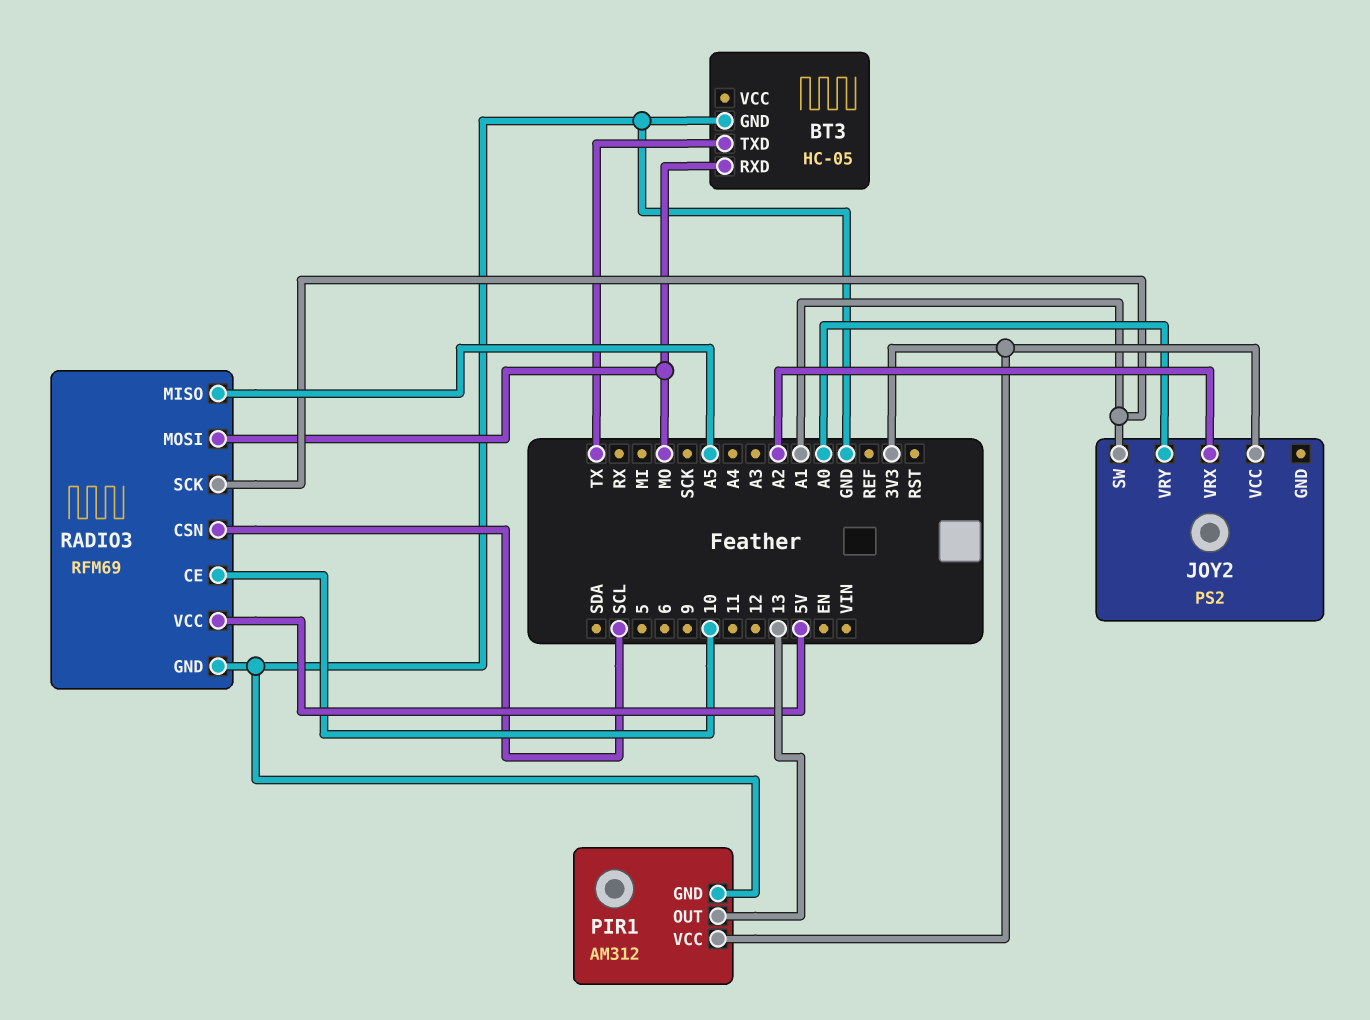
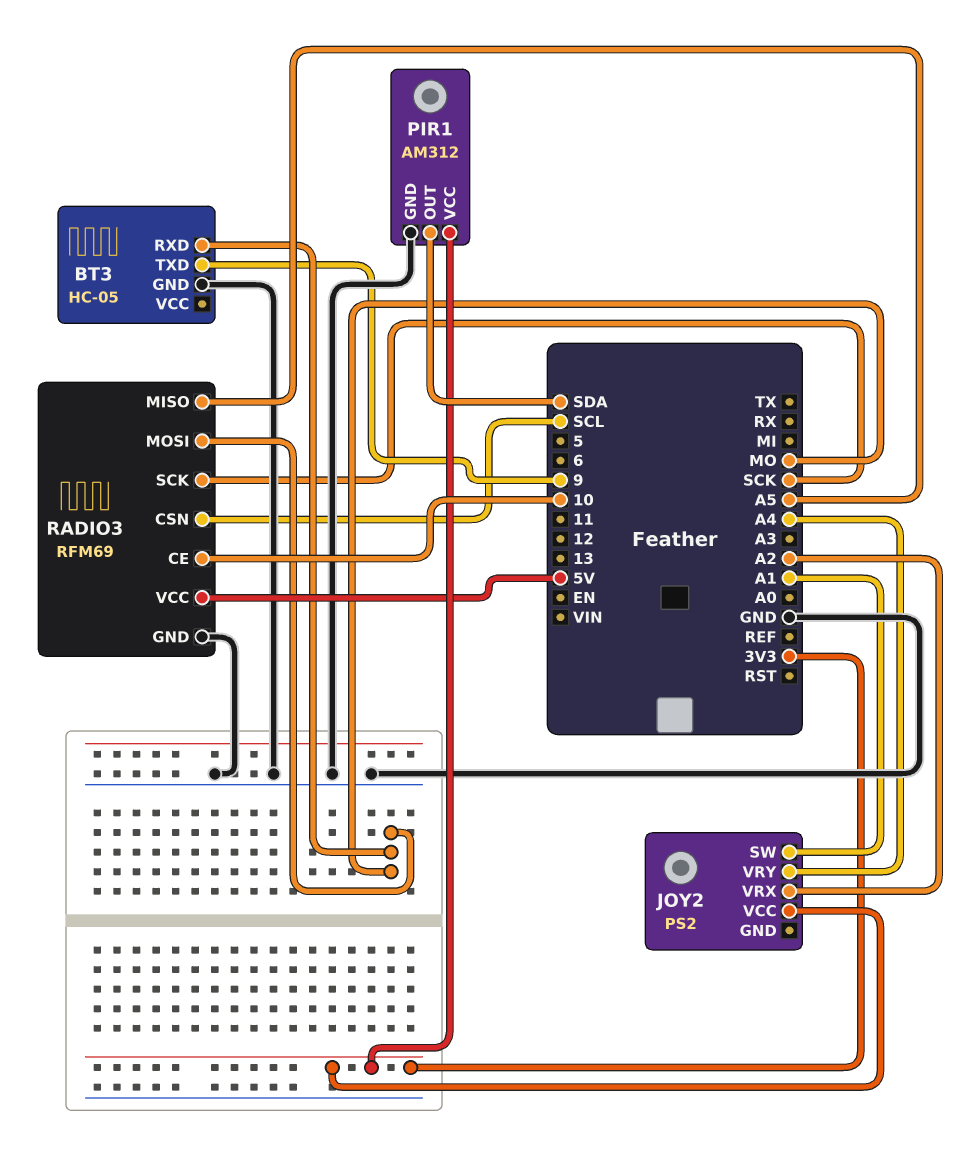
BT3 pin TXD: TX -> 9
JOY2 pin VRY: A0 -> A4
PIR1 pin OUT: 13 -> SDA
RADIO3 pin SCK: A1 -> SCK

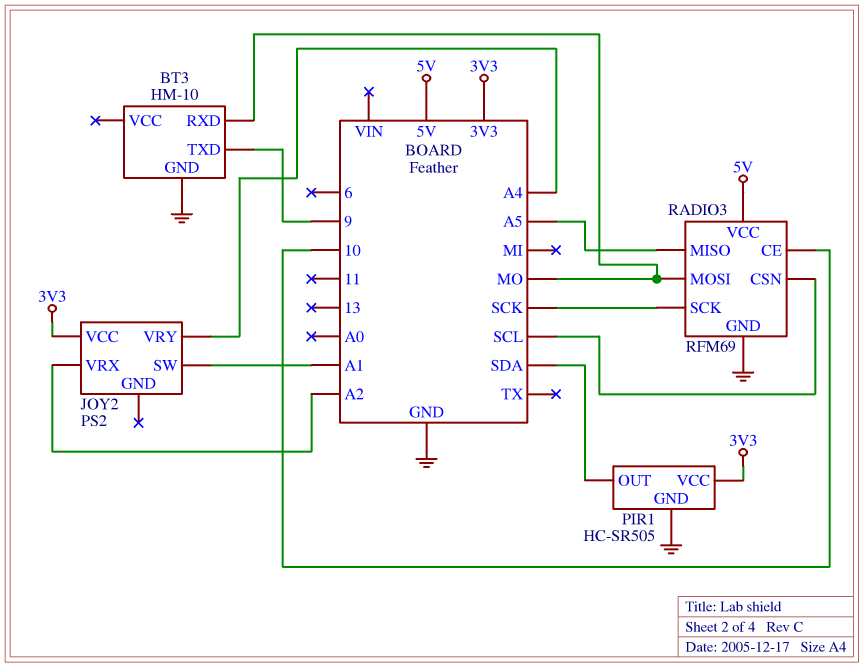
BT3: HC-05 -> HM-10
PIR1: AM312 -> HC-SR505

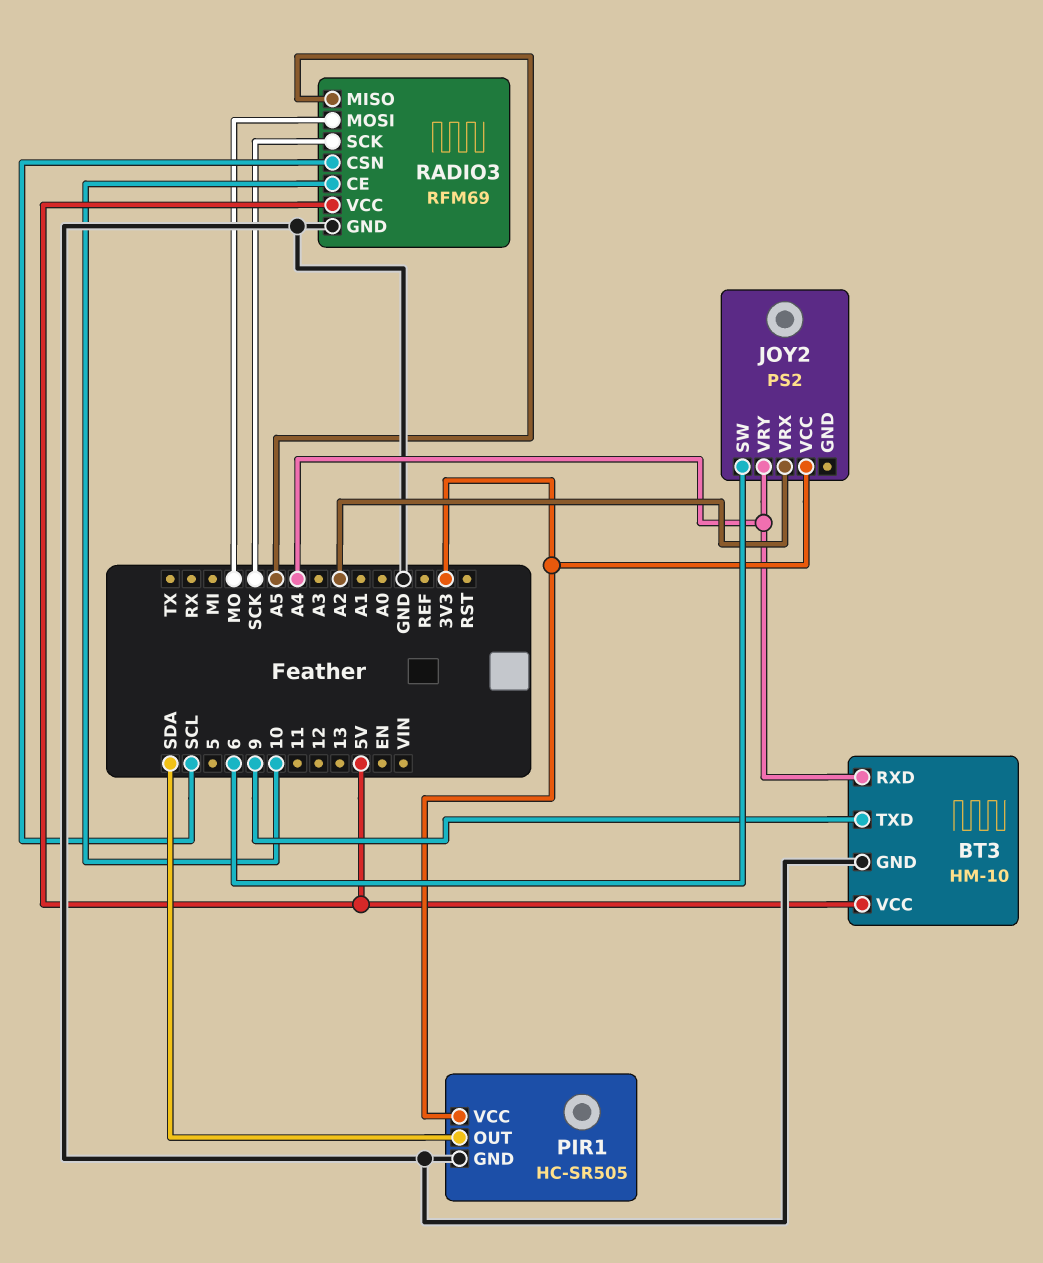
BT3 pin RXD: MO -> A4
BT3 pin VCC: none -> 5V
JOY2 pin SW: A1 -> 6

